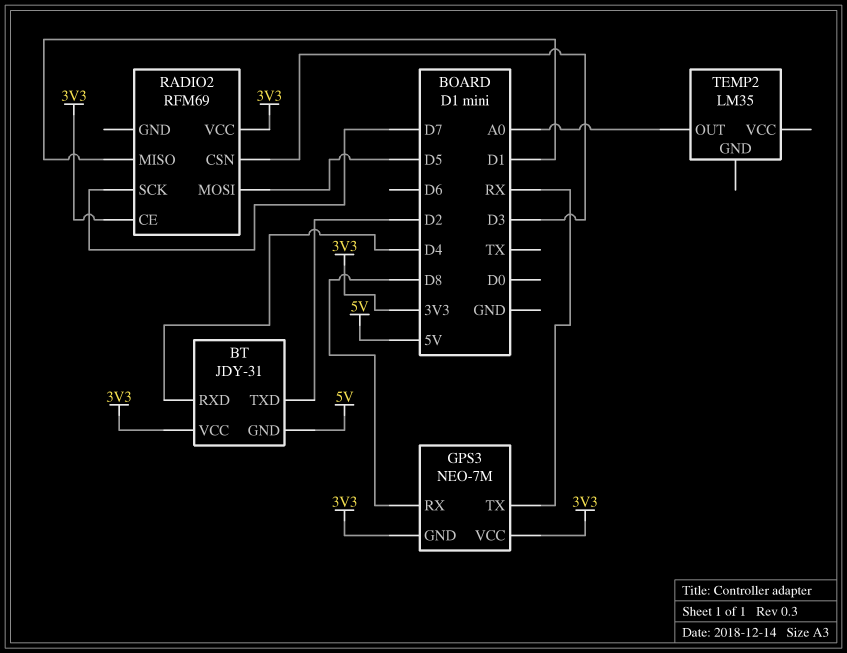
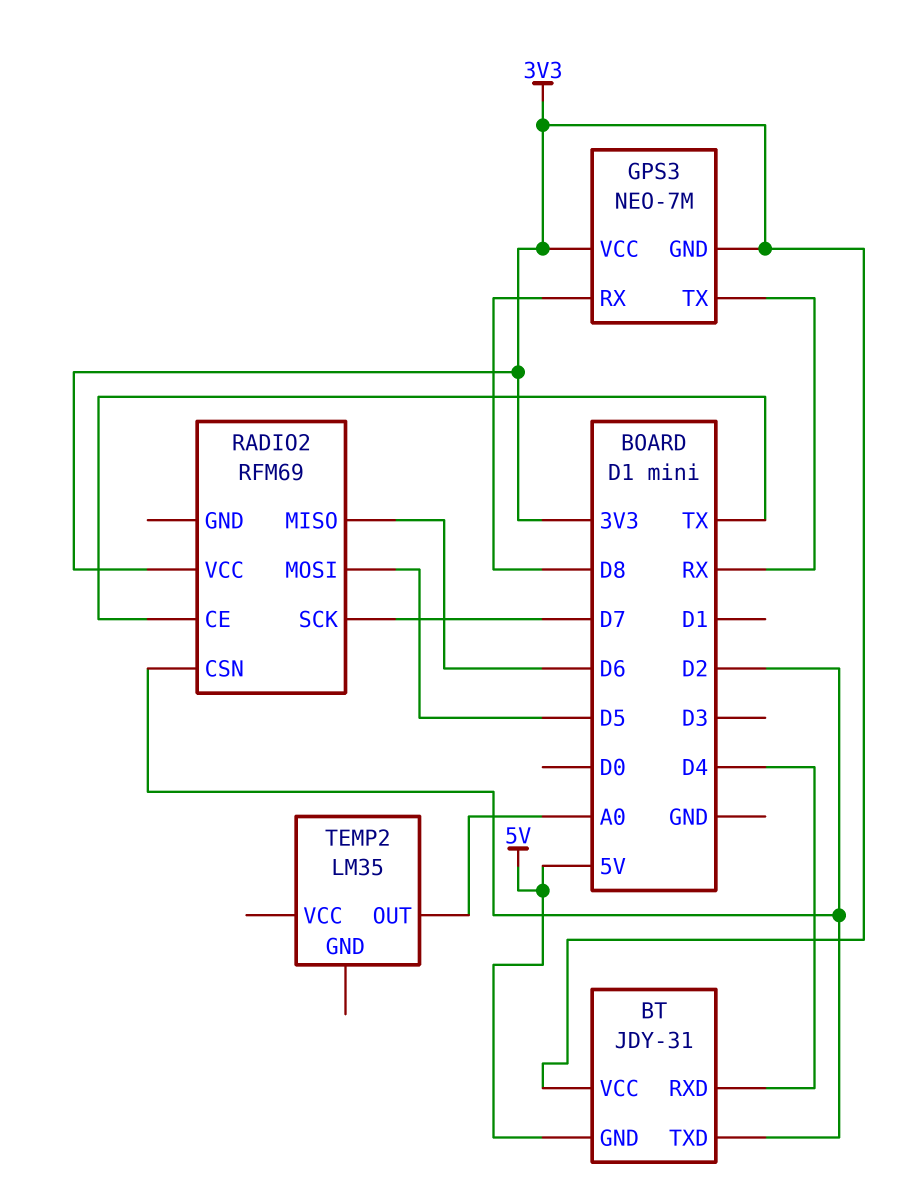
RADIO2 pin CE: 3V3 -> TX
RADIO2 pin CSN: D3 -> D2
RADIO2 pin MISO: D1 -> D6

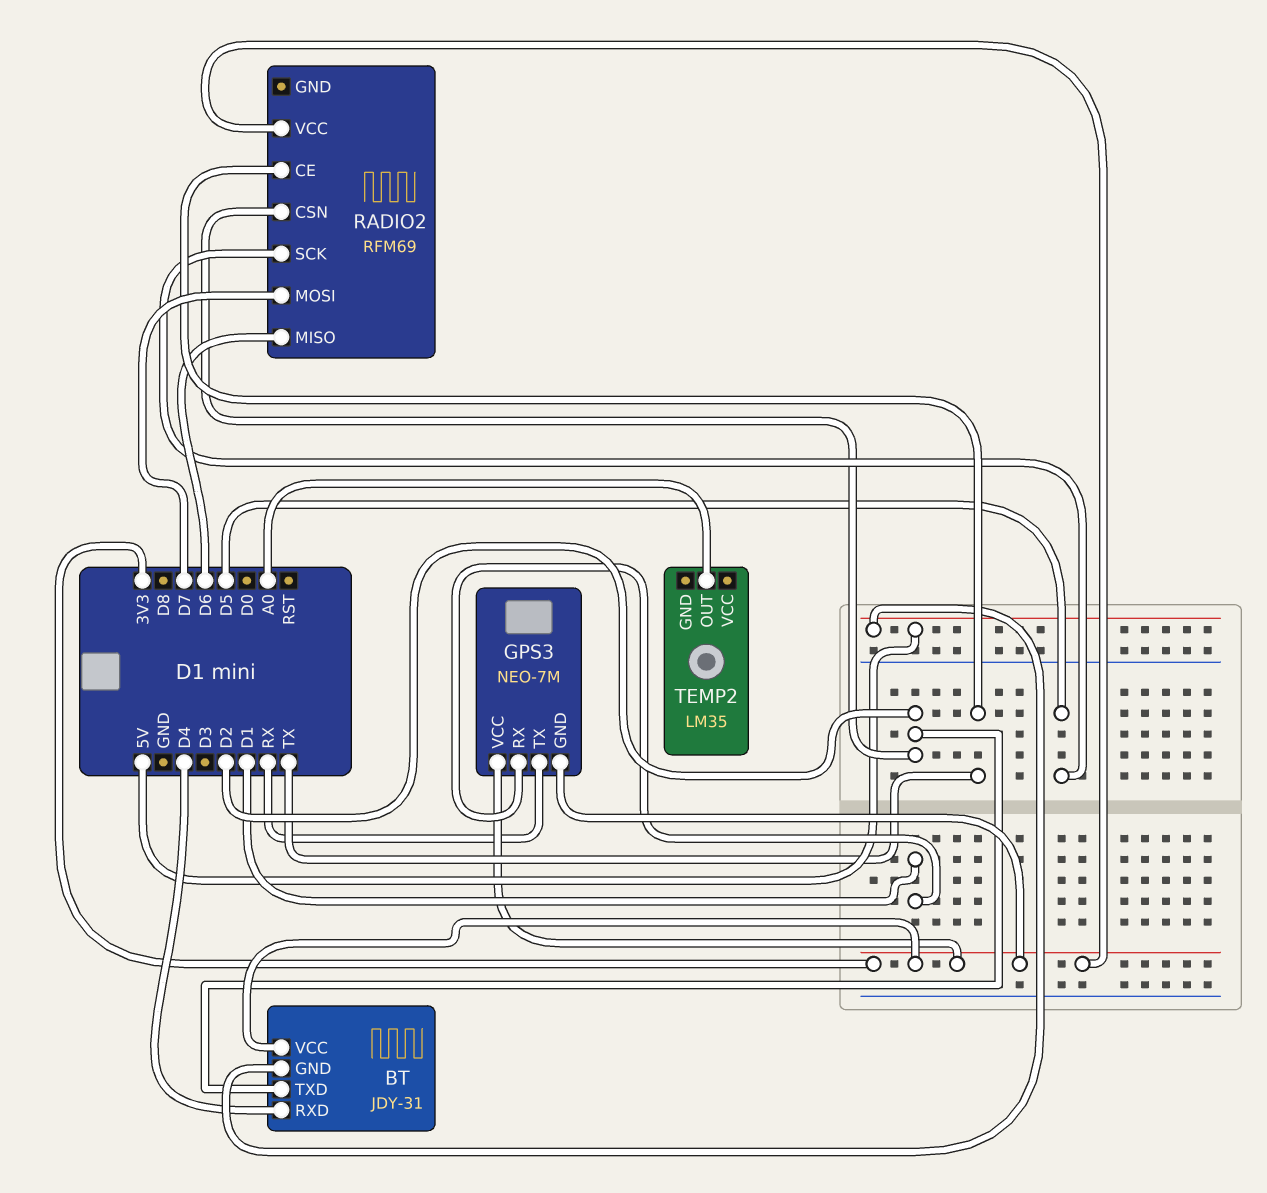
GPS3 pin RX: D8 -> D1
RADIO2 pin MOSI: D5 -> D7
RADIO2 pin SCK: D7 -> D5

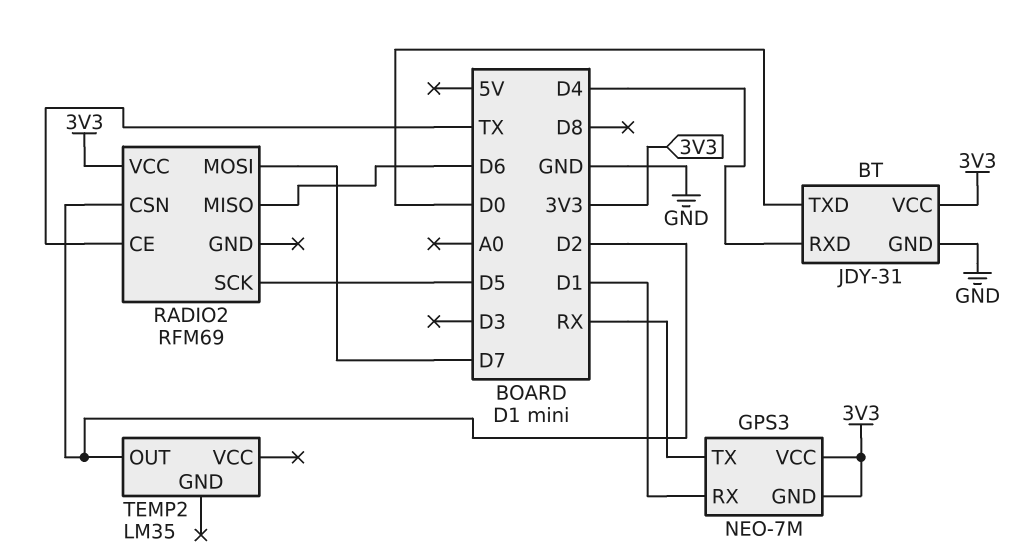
BT pin GND: 5V -> GND
BT pin TXD: D2 -> D0
TEMP2 pin OUT: A0 -> D2

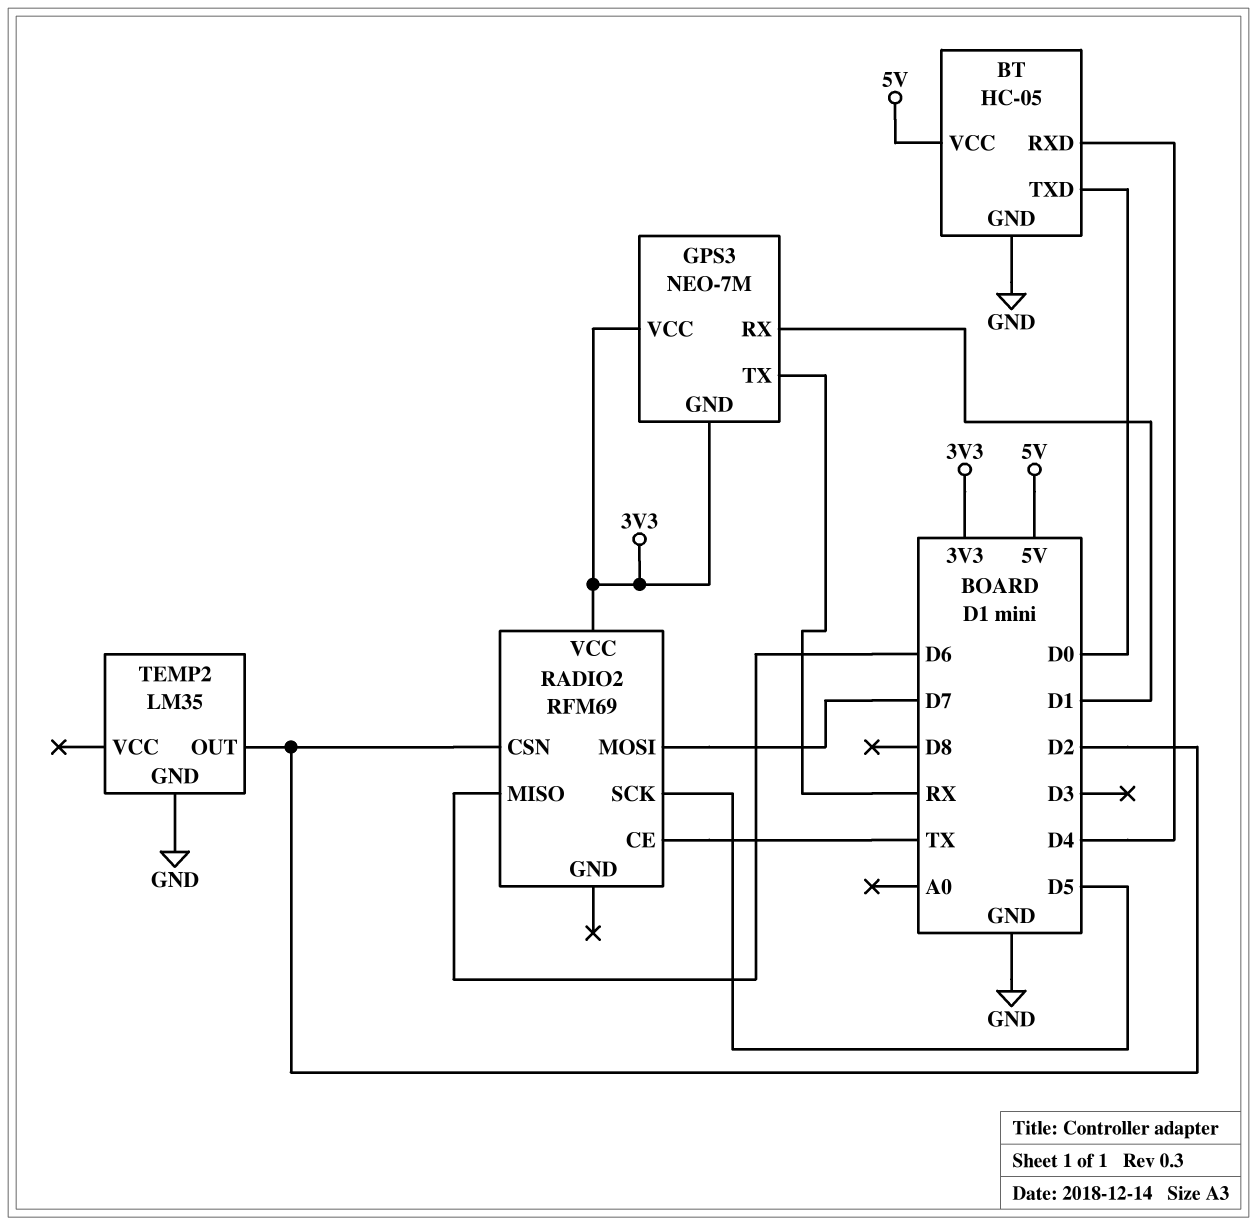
BT: JDY-31 -> HC-05
BT pin VCC: 3V3 -> 5V
TEMP2 pin GND: none -> GND

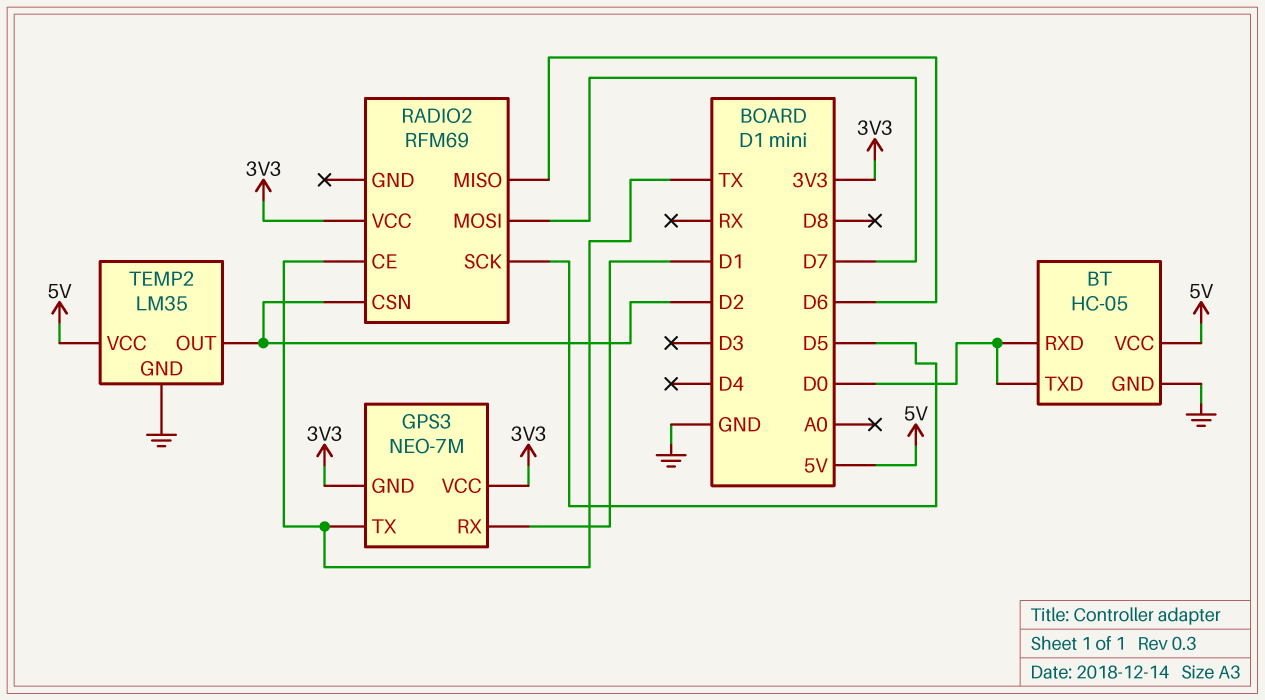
BT pin RXD: D4 -> D0
GPS3 pin TX: RX -> TX
TEMP2 pin VCC: none -> 5V

